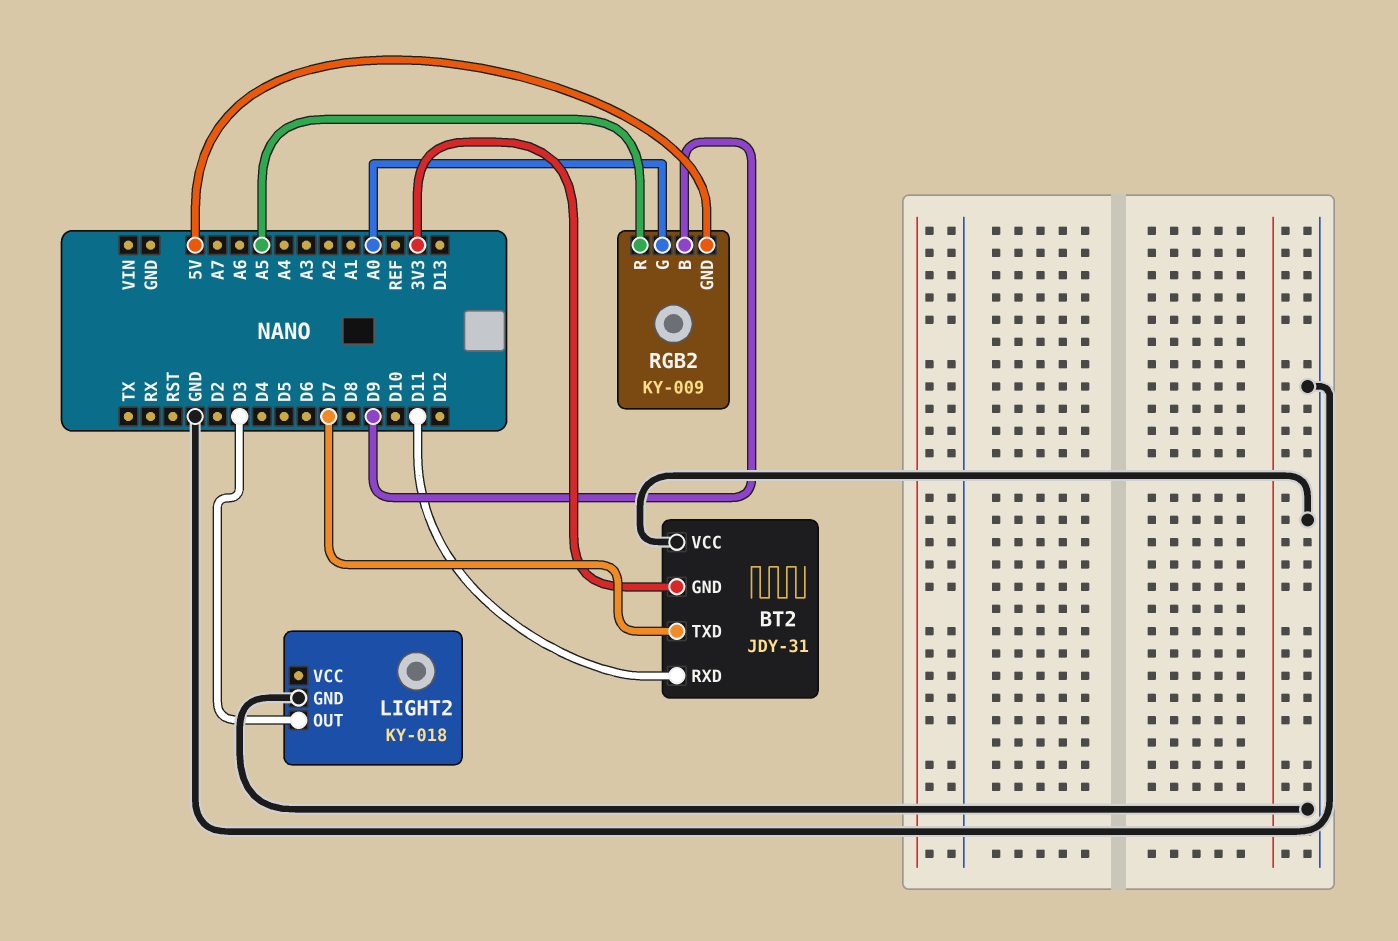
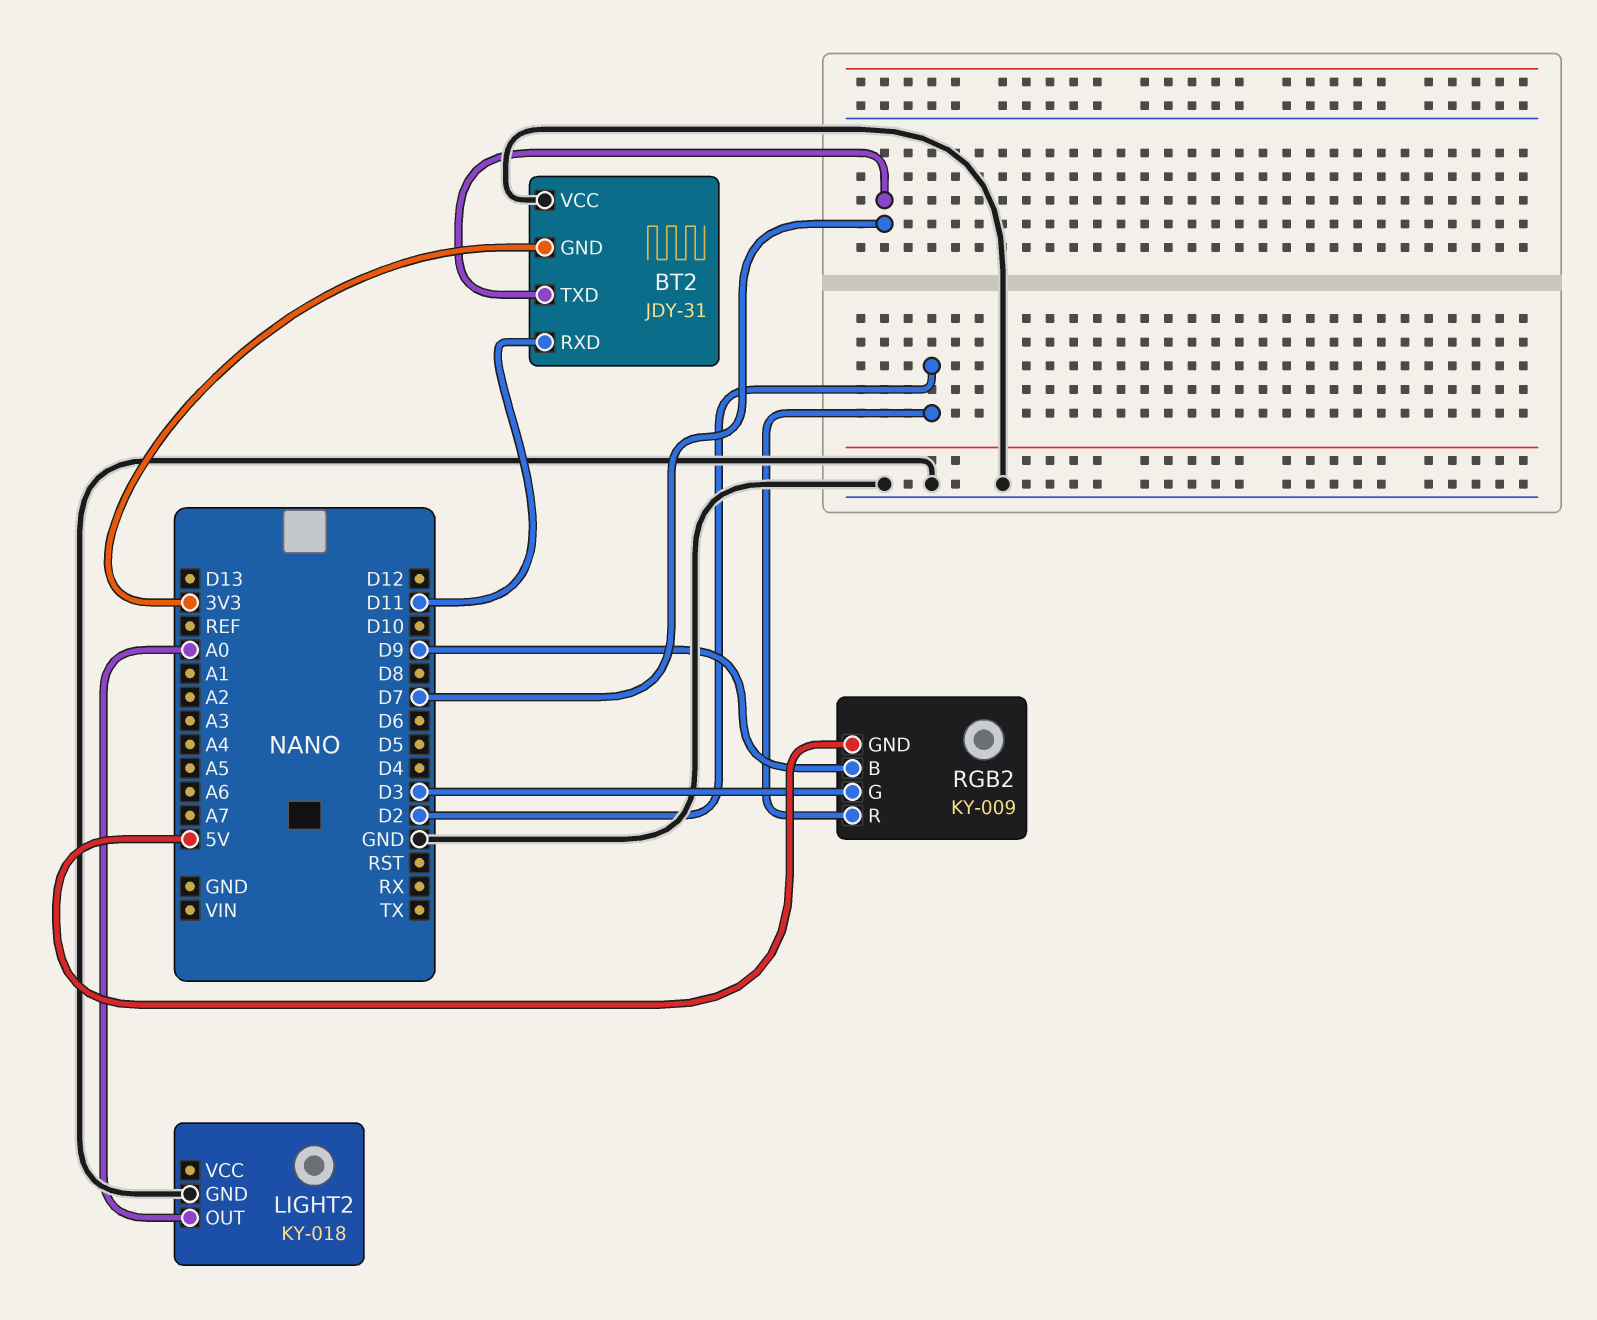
LIGHT2 pin OUT: D3 -> A0
RGB2 pin G: A0 -> D3
RGB2 pin R: A5 -> D2

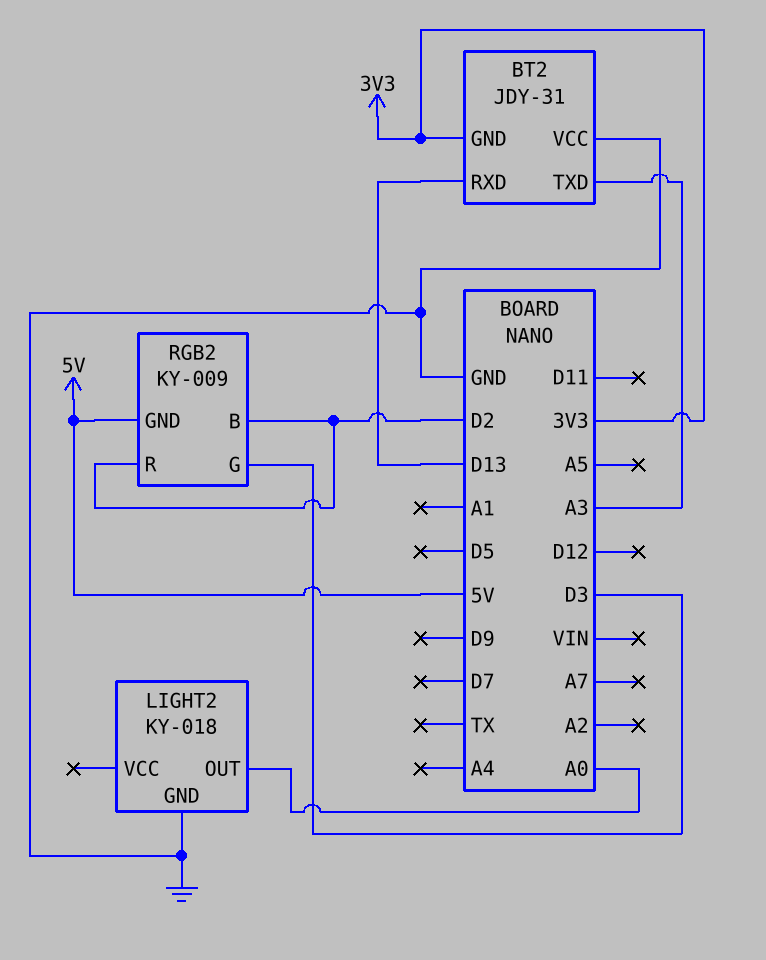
BT2 pin RXD: D11 -> D13
BT2 pin TXD: D7 -> A3
RGB2 pin B: D9 -> D2

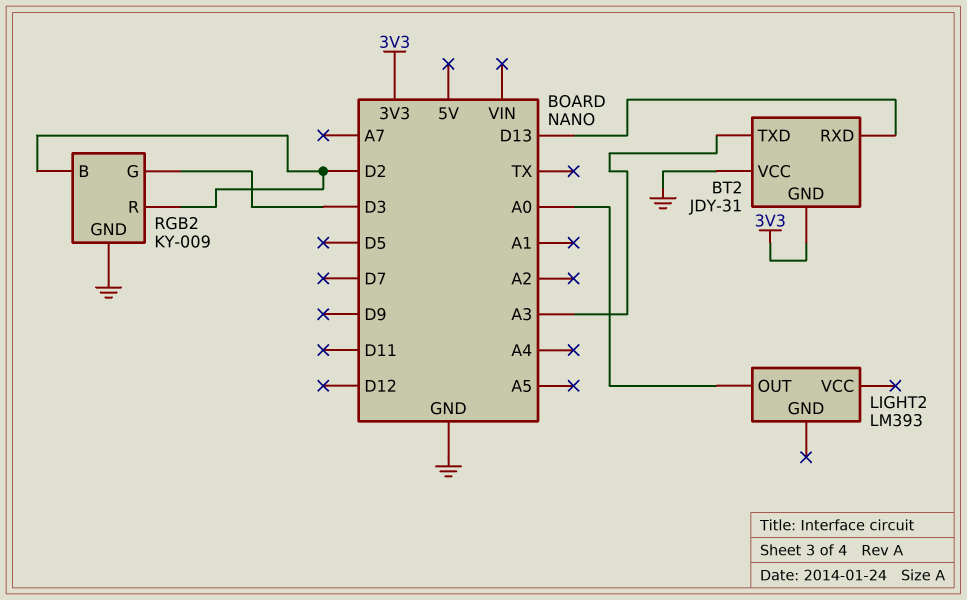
LIGHT2: KY-018 -> LM393
LIGHT2 pin GND: GND -> none
RGB2 pin GND: 5V -> GND

